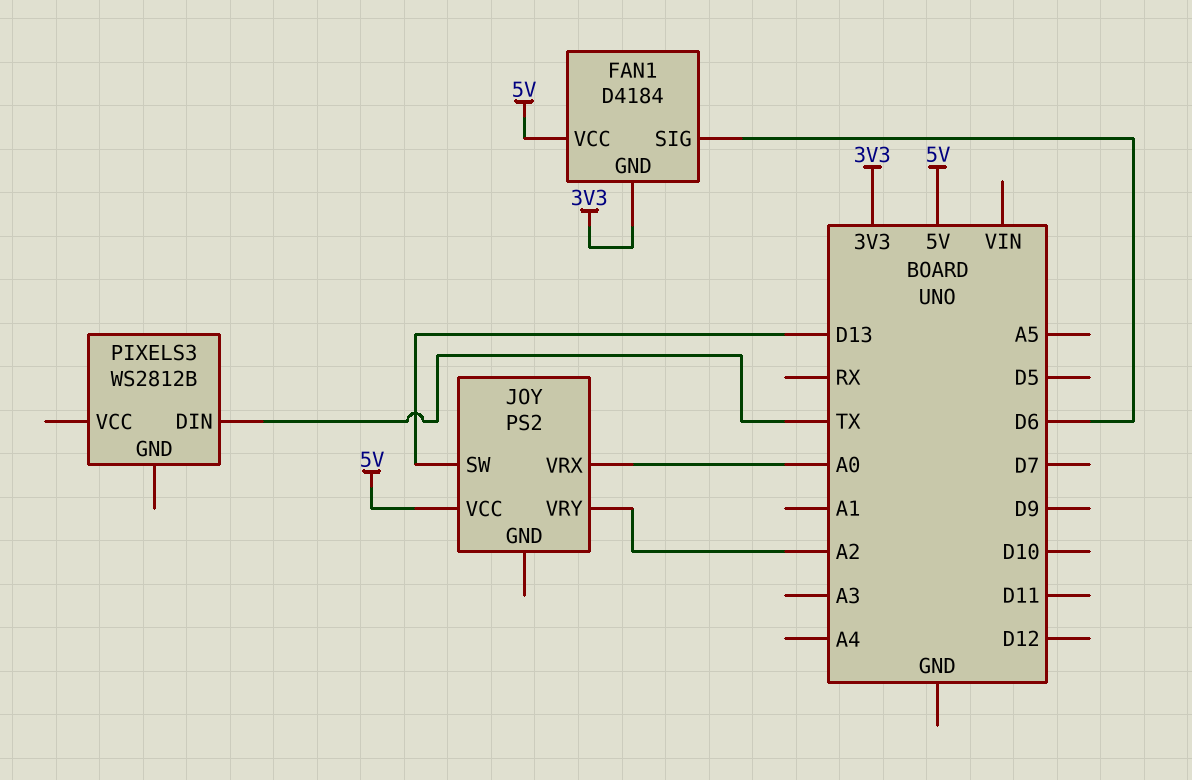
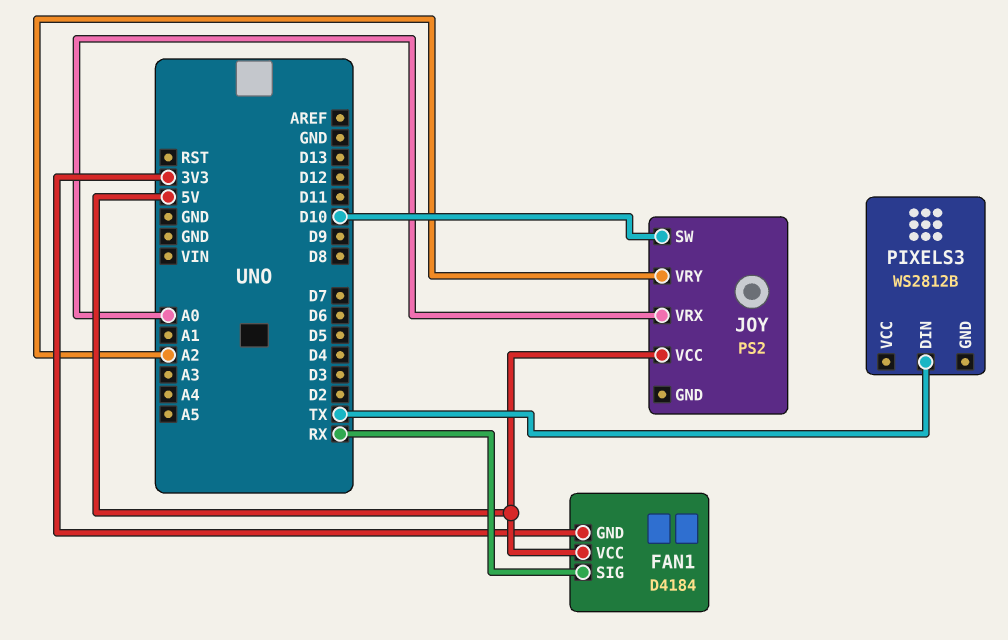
FAN1 pin SIG: D6 -> RX
JOY pin SW: D13 -> D10

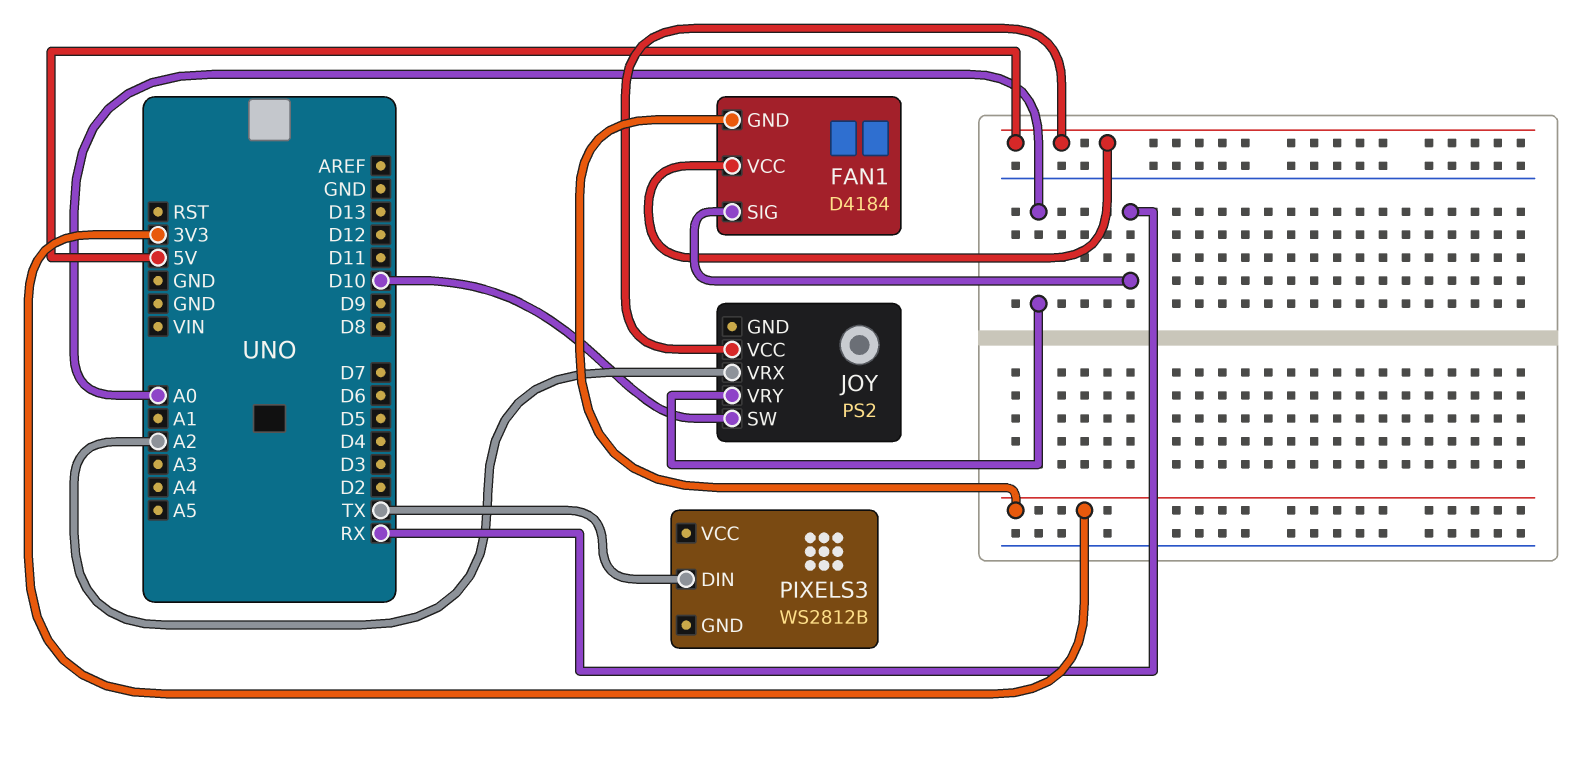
JOY pin VRX: A0 -> A2
JOY pin VRY: A2 -> A0

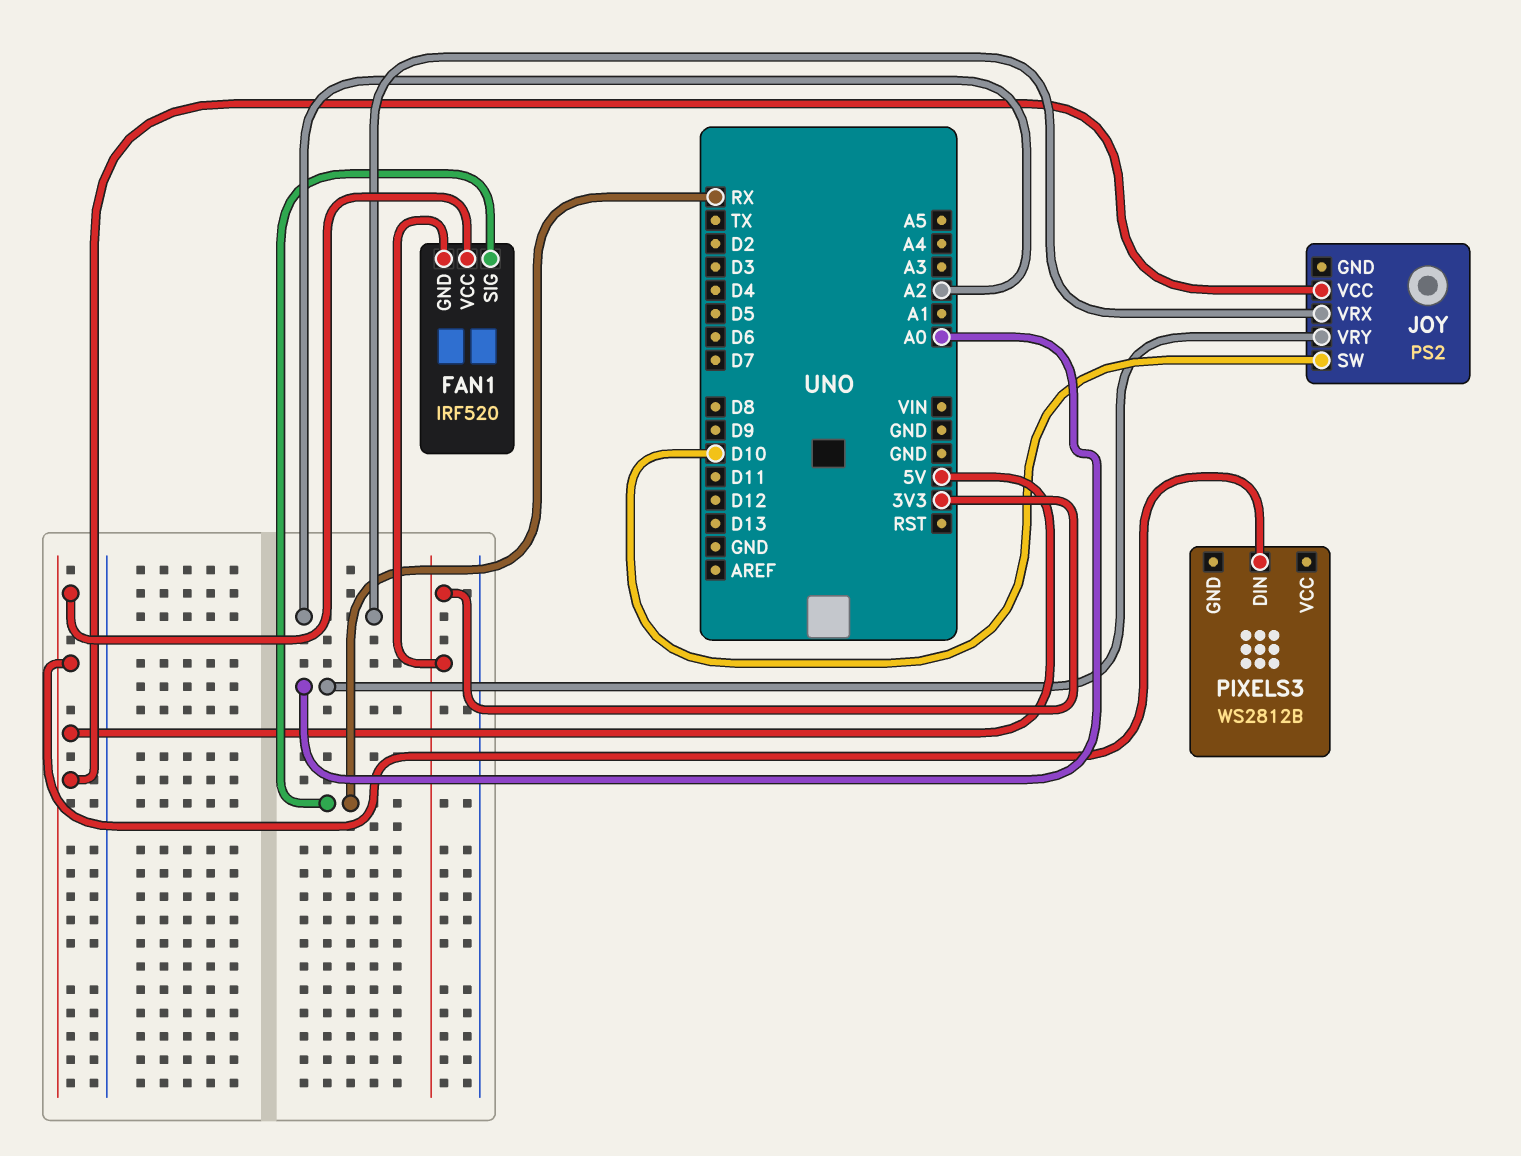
FAN1: D4184 -> IRF520
PIXELS3 pin DIN: TX -> 5V

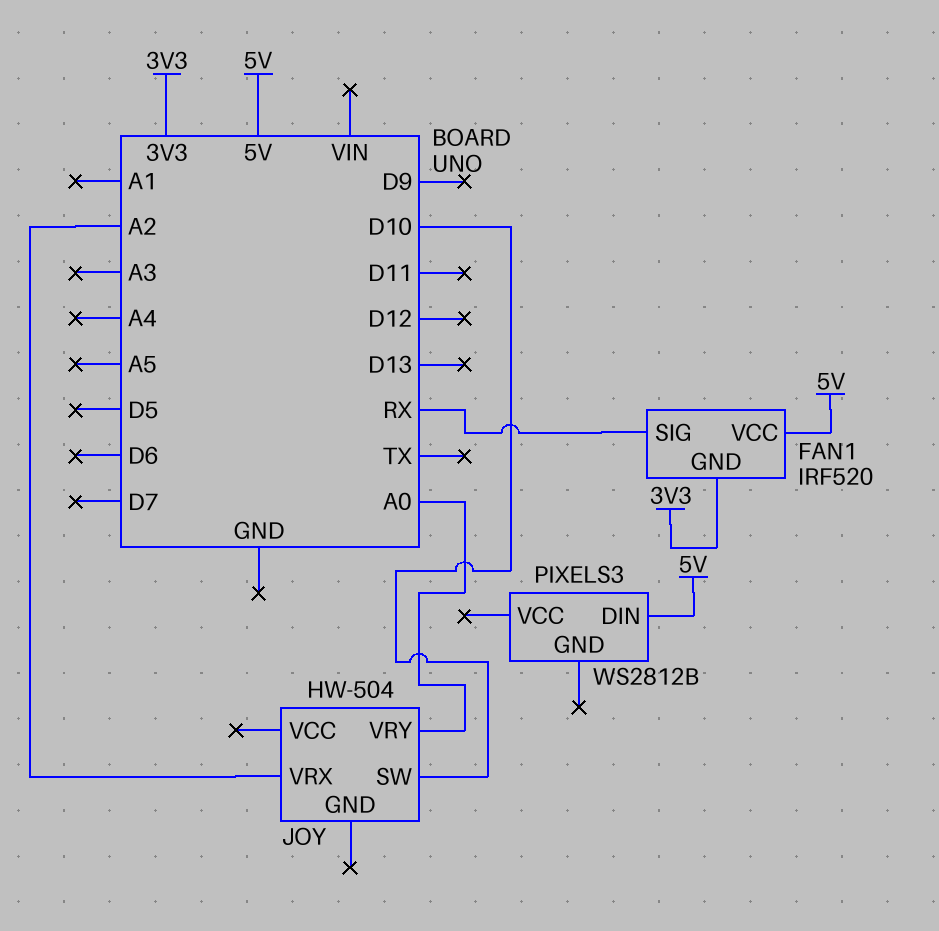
JOY: PS2 -> HW-504
JOY pin VCC: 5V -> none

